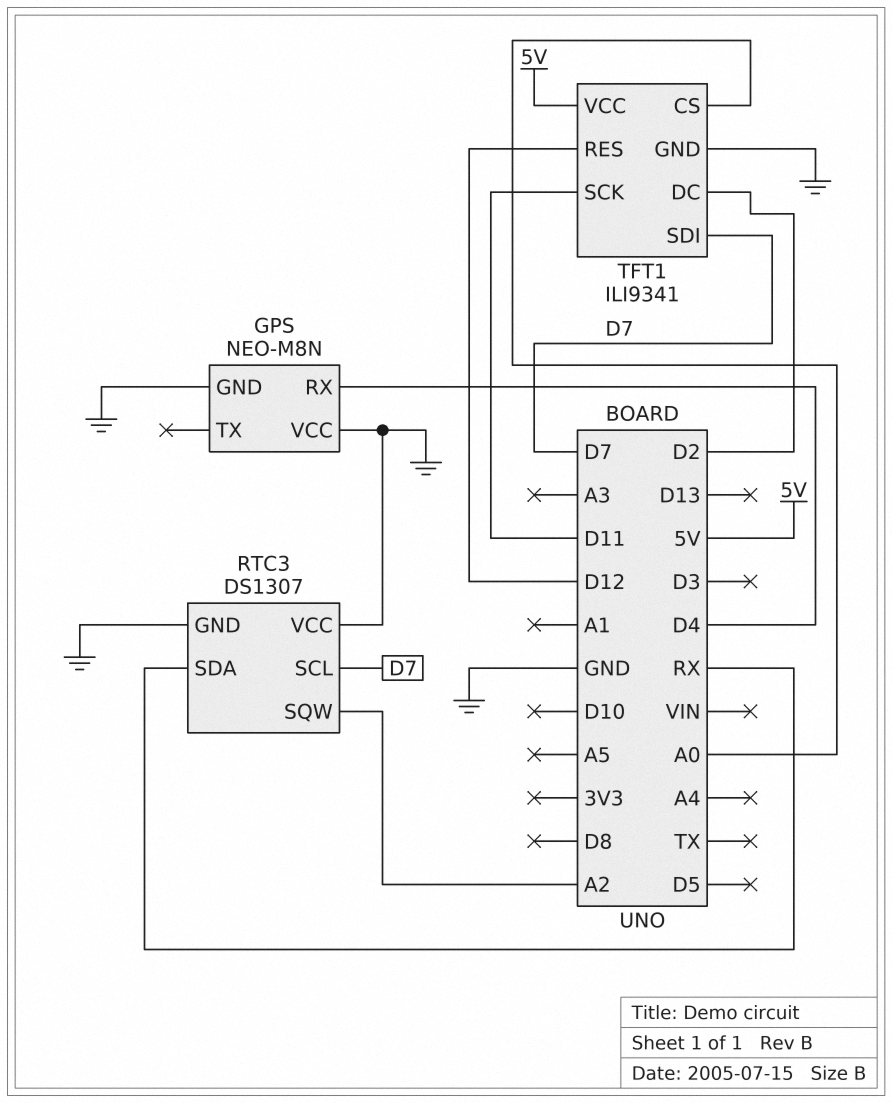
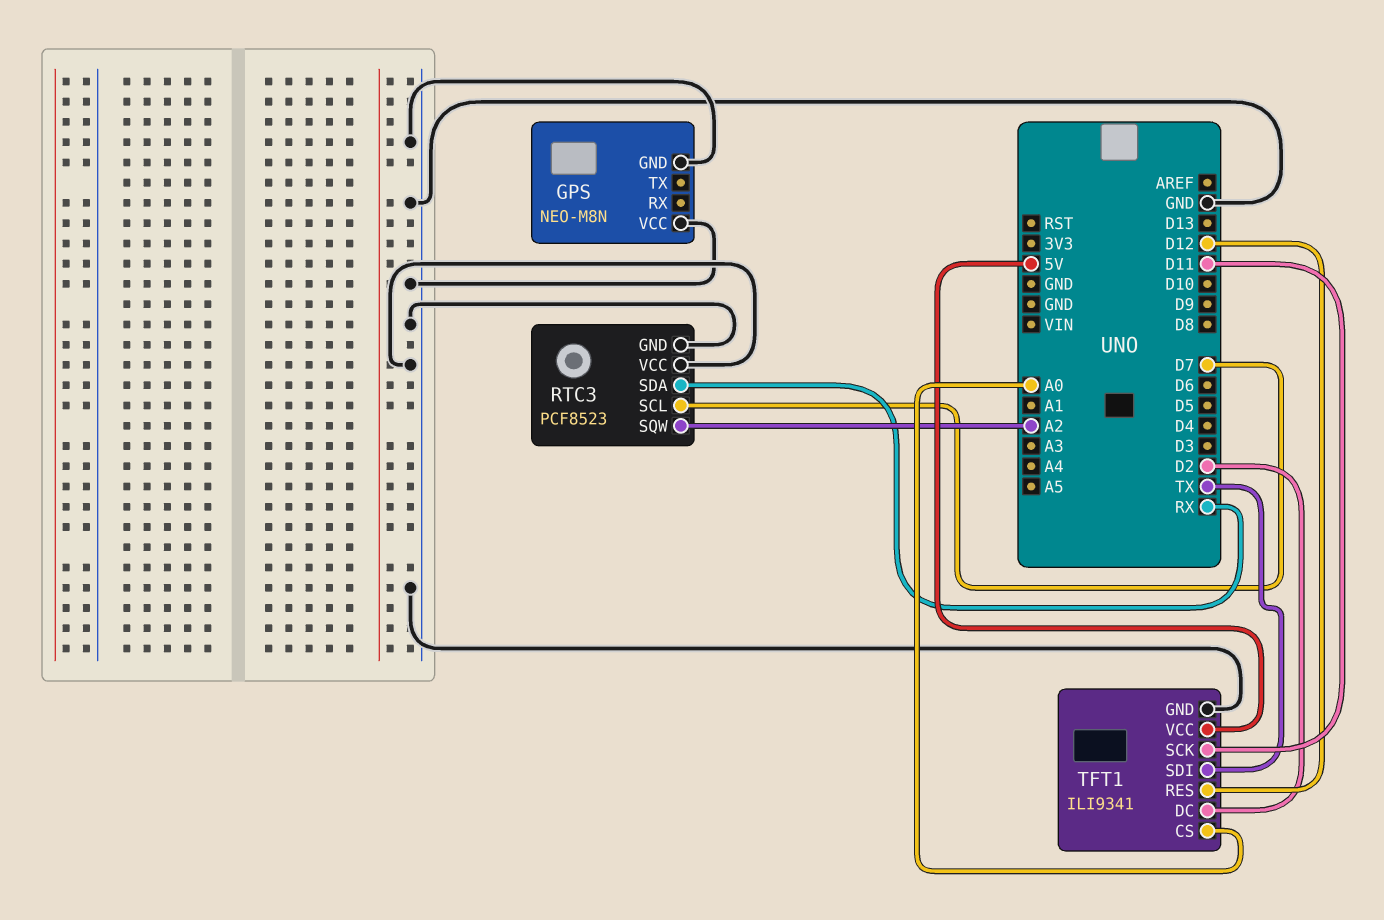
GPS pin RX: D4 -> none
RTC3: DS1307 -> PCF8523
TFT1 pin SDI: D7 -> TX

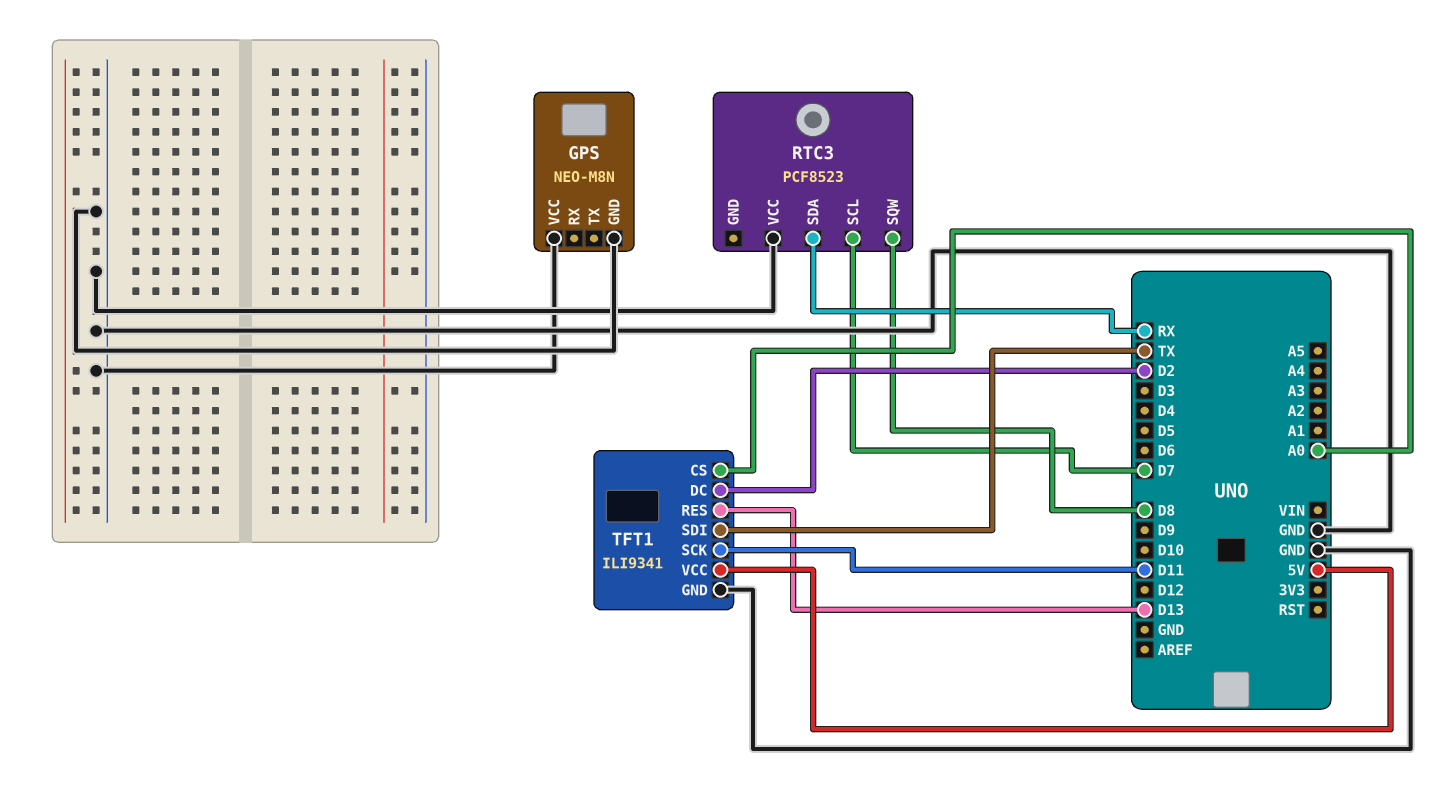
RTC3 pin GND: GND -> none
RTC3 pin SQW: A2 -> D8
TFT1 pin RES: D12 -> D13

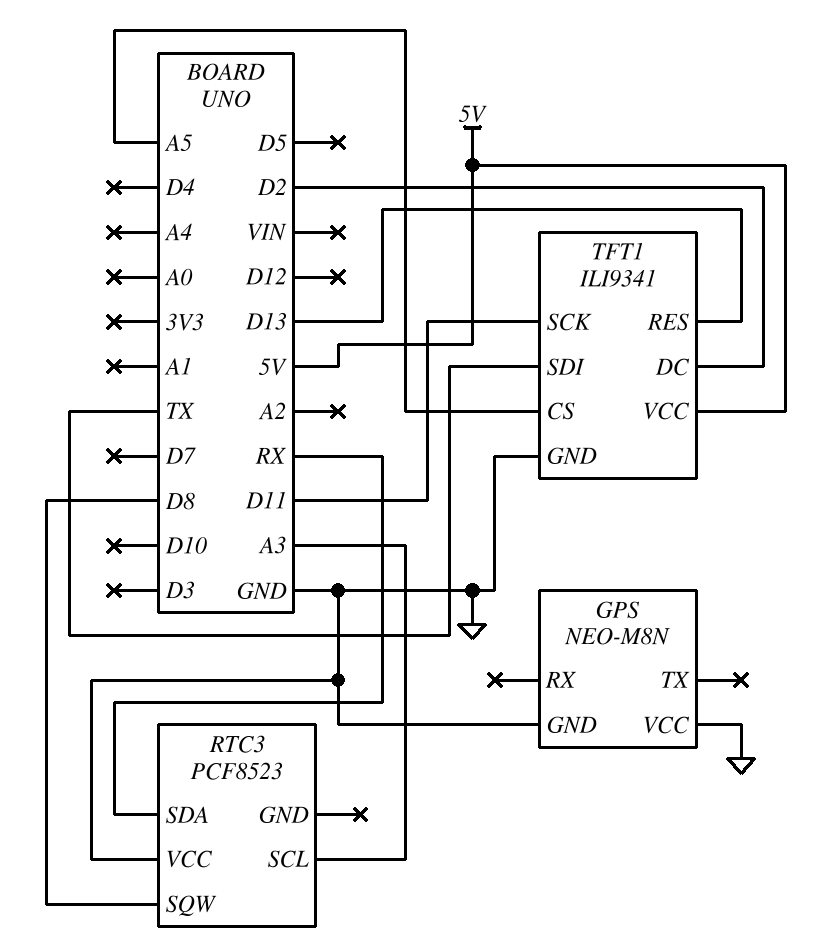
RTC3 pin SCL: D7 -> A3
TFT1 pin CS: A0 -> A5

